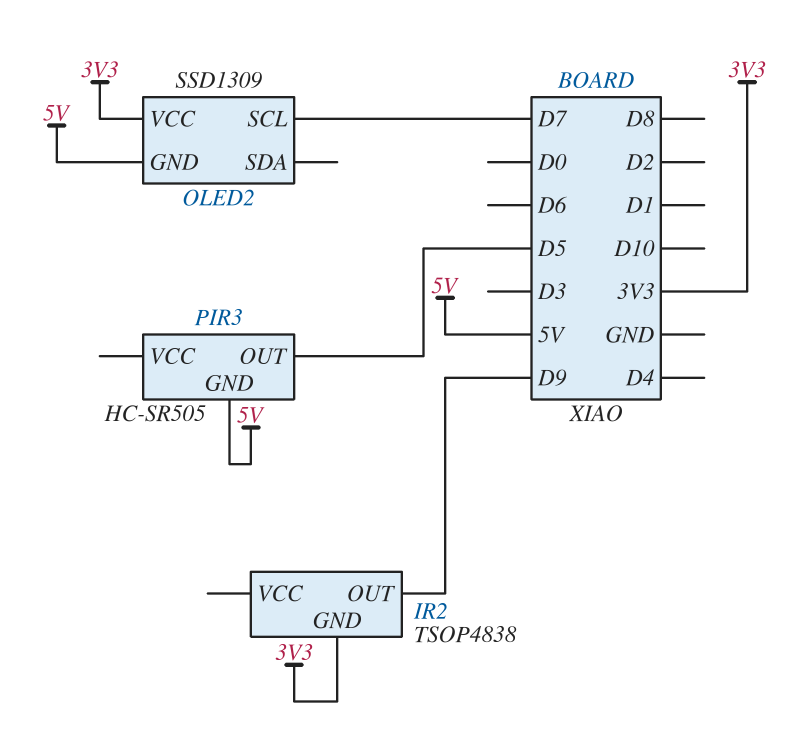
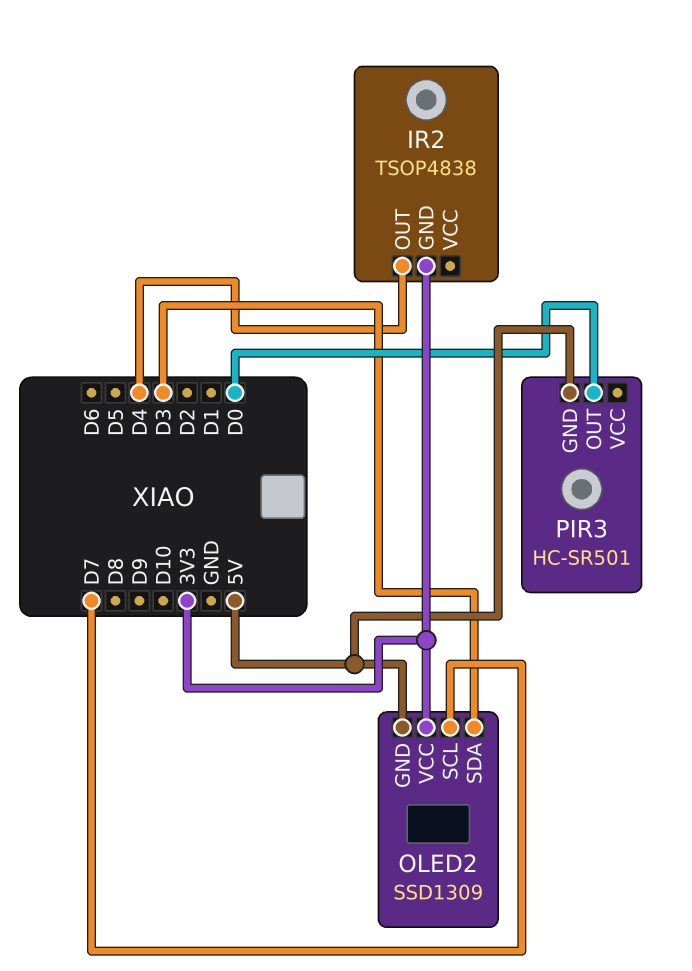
IR2 pin OUT: D9 -> D4
OLED2 pin SDA: none -> D3
PIR3: HC-SR505 -> HC-SR501
PIR3 pin OUT: D5 -> D0

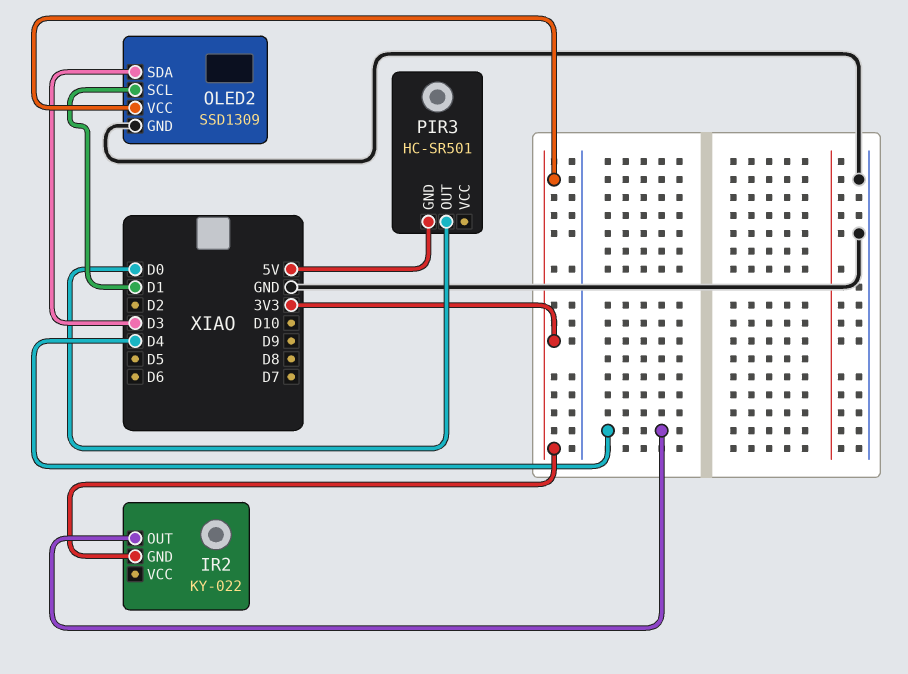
IR2: TSOP4838 -> KY-022
OLED2 pin GND: 5V -> GND
OLED2 pin SCL: D7 -> D1

